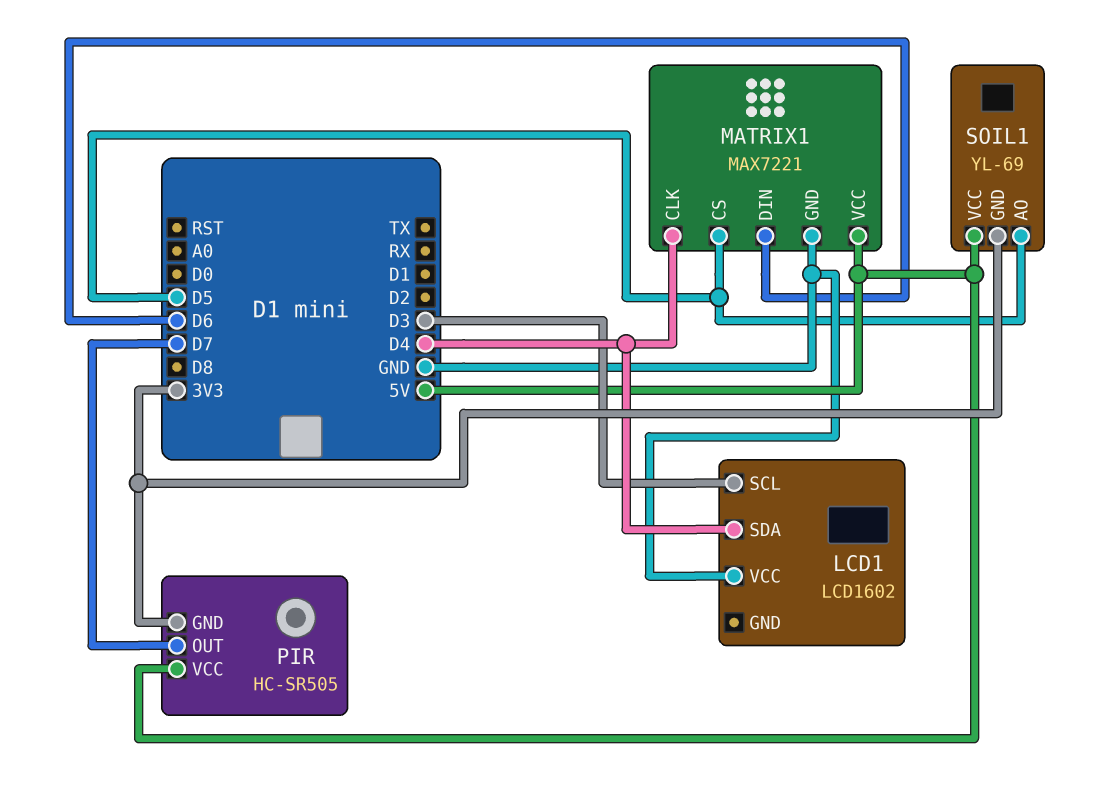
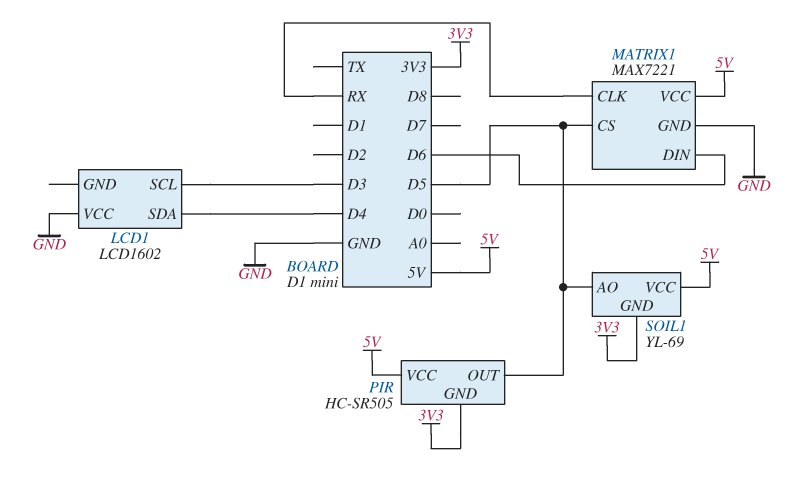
MATRIX1 pin CLK: D4 -> RX
PIR pin OUT: D7 -> D5

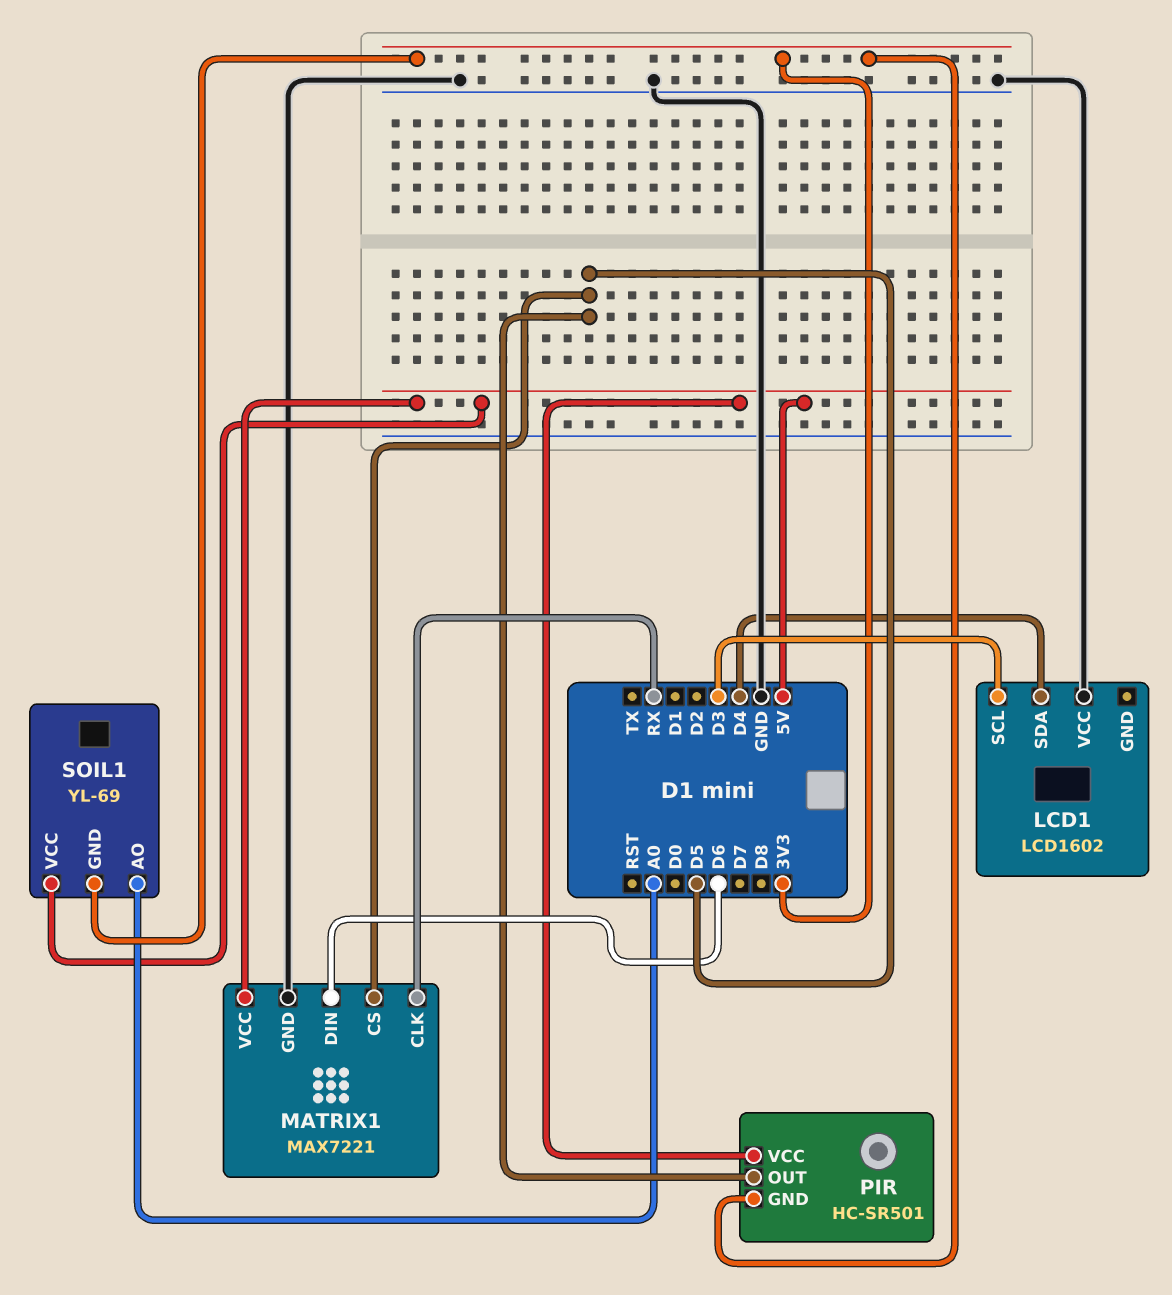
PIR: HC-SR505 -> HC-SR501
SOIL1 pin AO: D5 -> A0

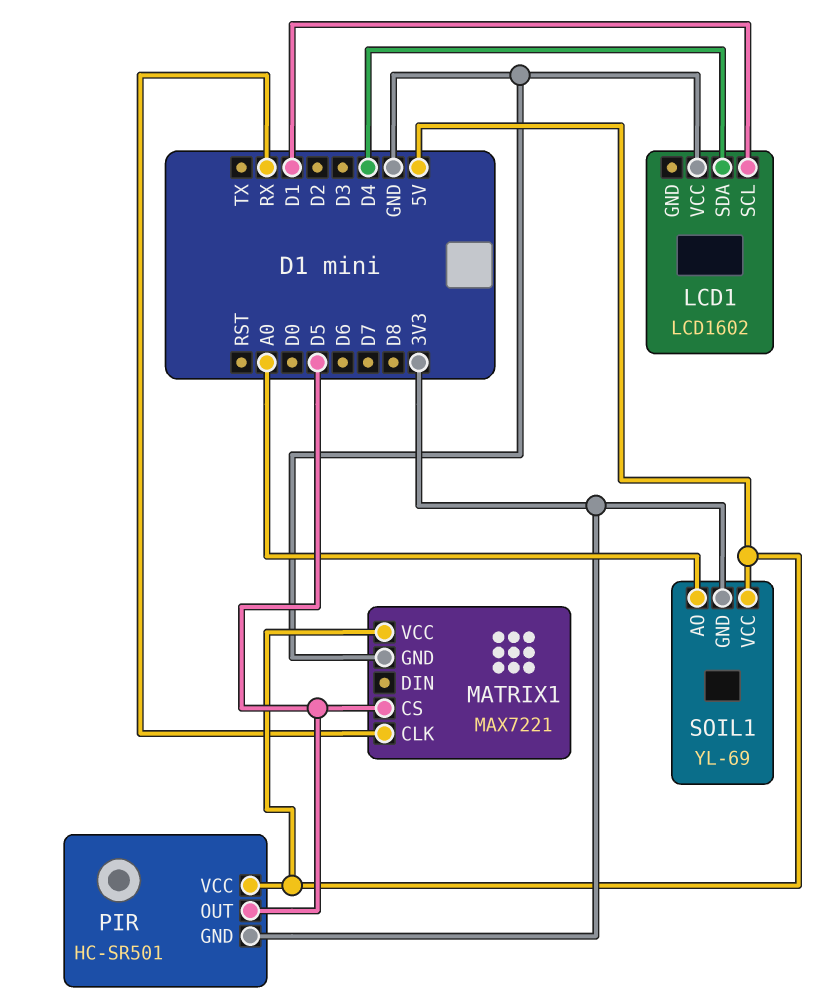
LCD1 pin SCL: D3 -> D1
MATRIX1 pin DIN: D6 -> none

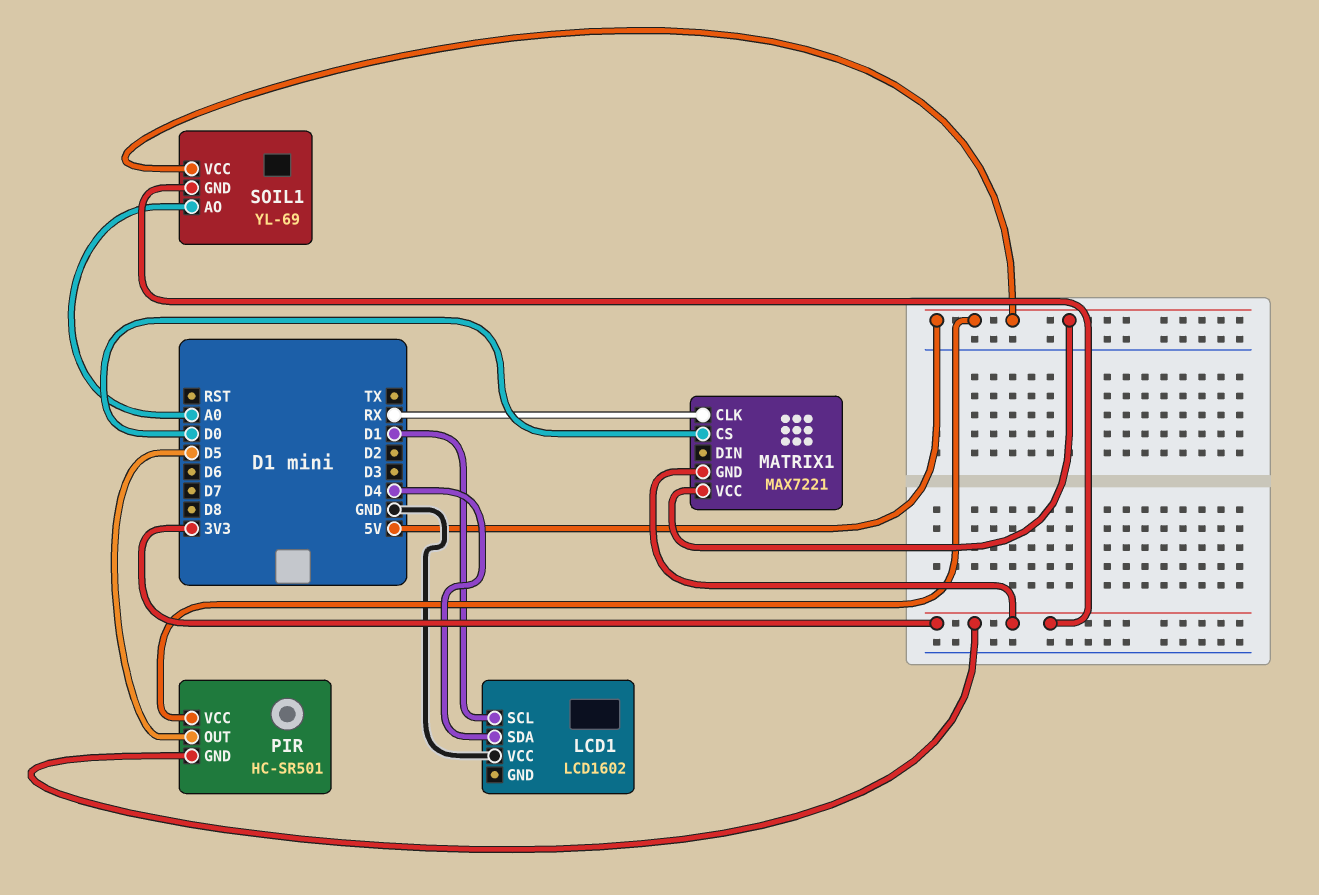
MATRIX1 pin CS: D5 -> D0
MATRIX1 pin GND: GND -> 3V3

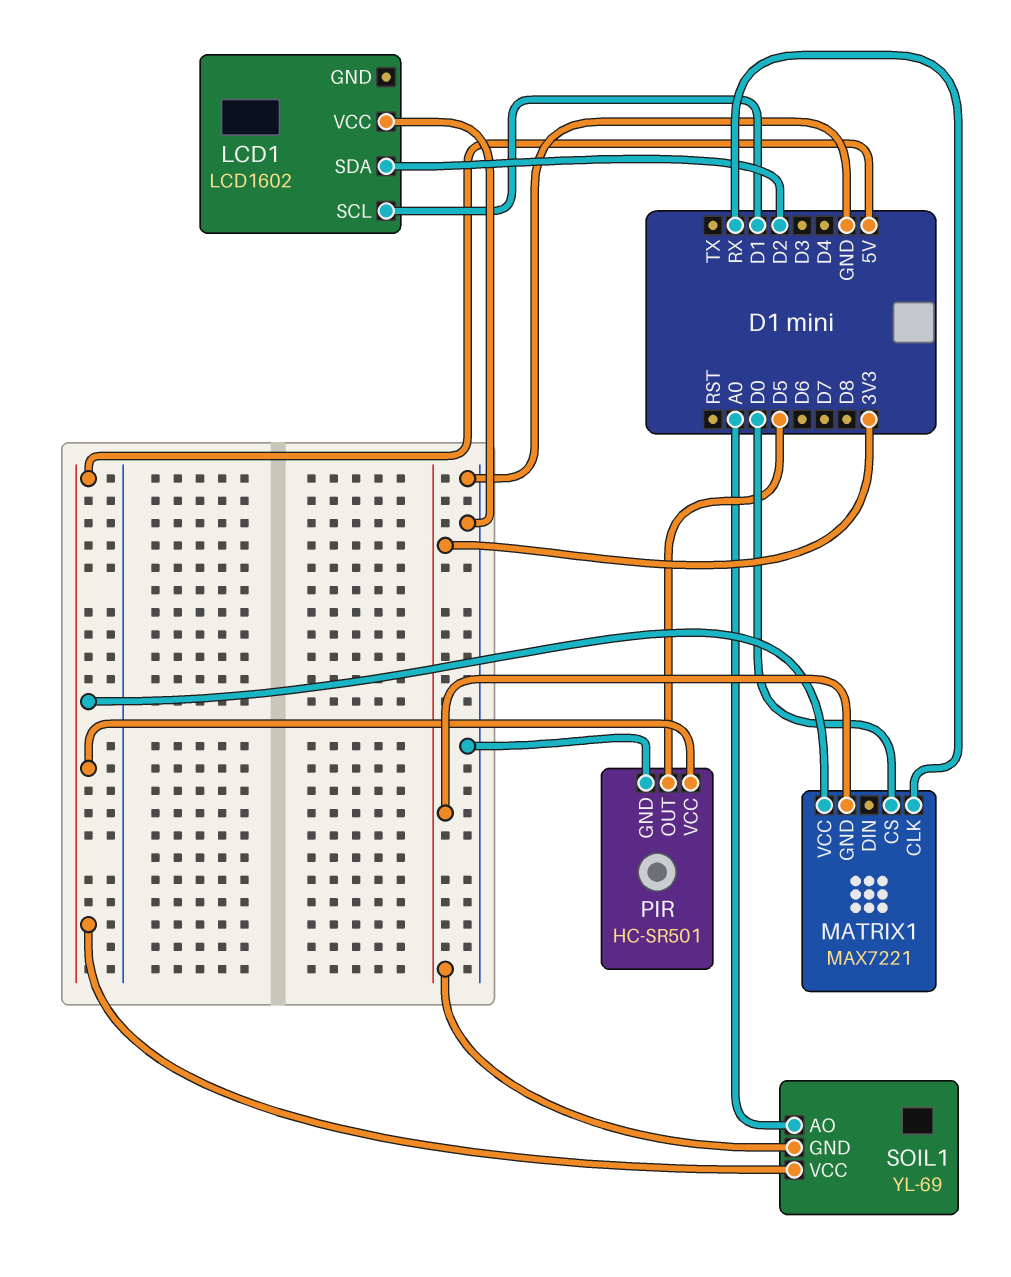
LCD1 pin SDA: D4 -> D2
PIR pin GND: 3V3 -> GND

